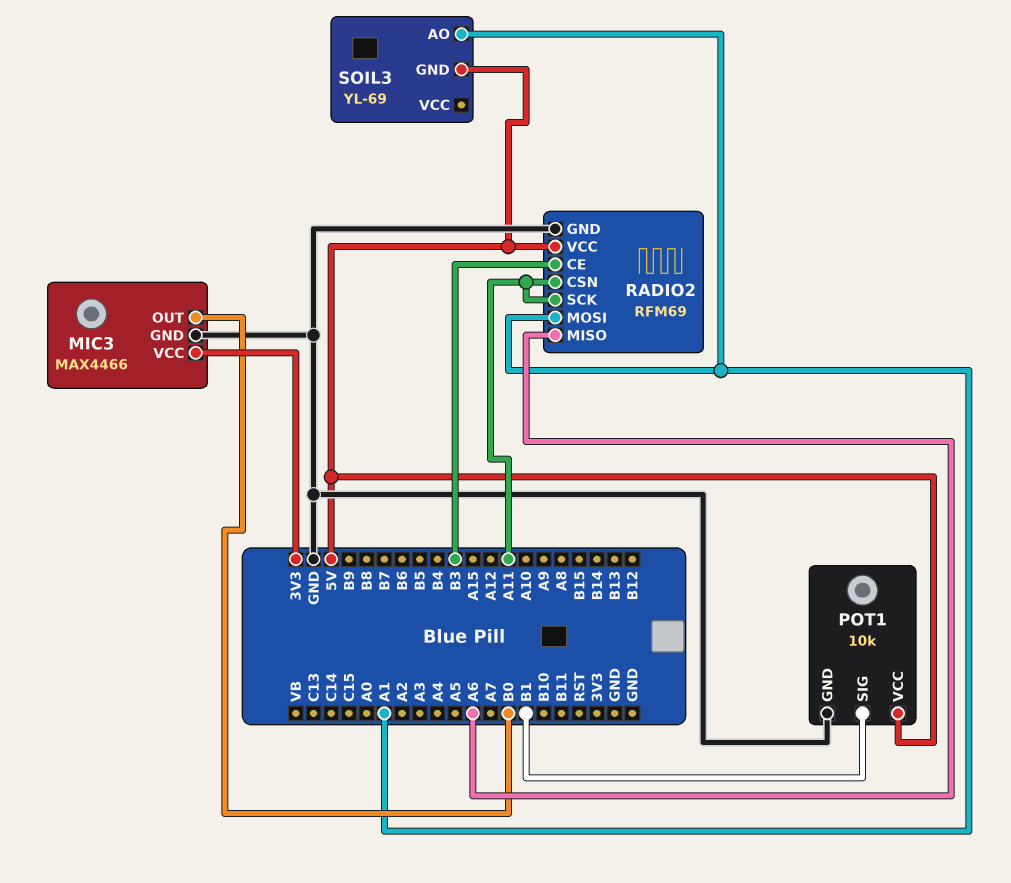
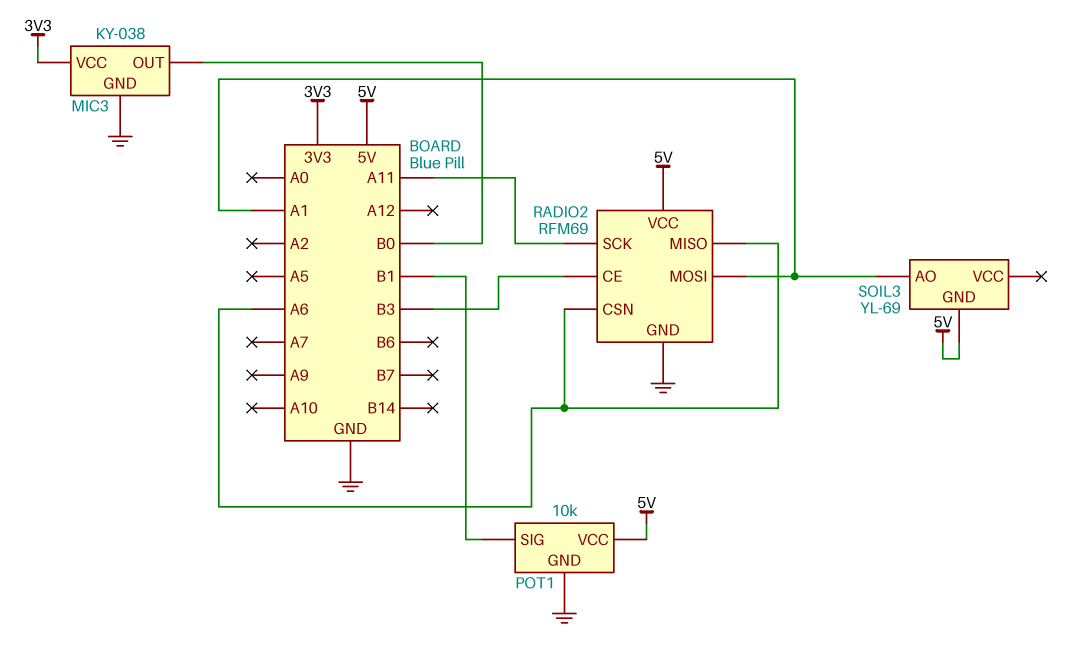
MIC3: MAX4466 -> KY-038
RADIO2 pin CSN: A11 -> A6

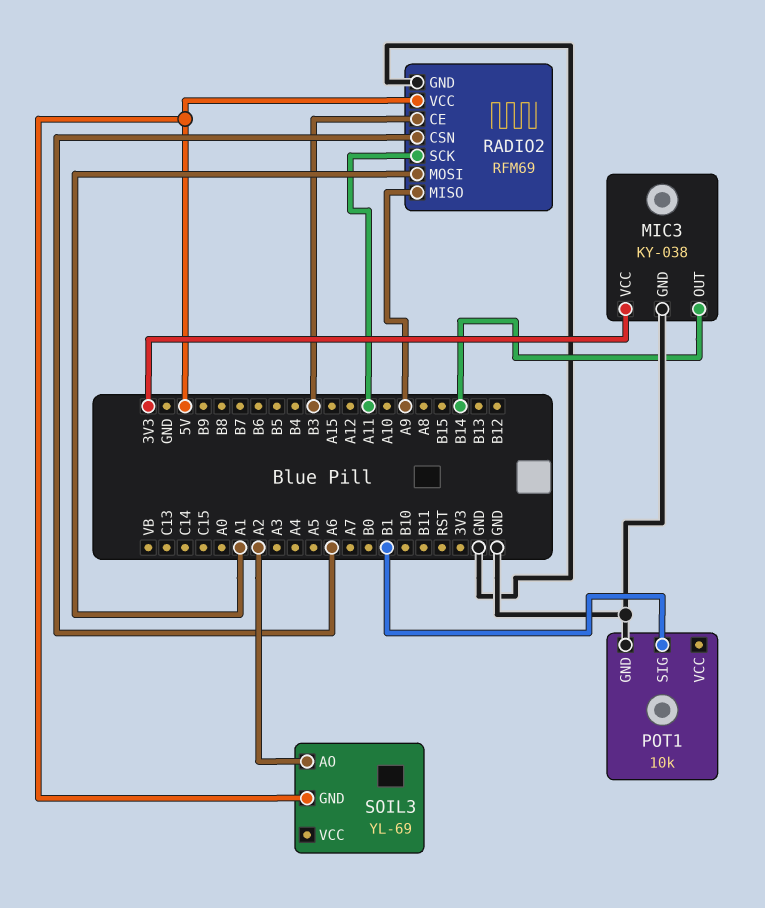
MIC3 pin OUT: B0 -> B14
POT1 pin VCC: 5V -> none
RADIO2 pin MISO: A6 -> A9
SOIL3 pin AO: A1 -> A2

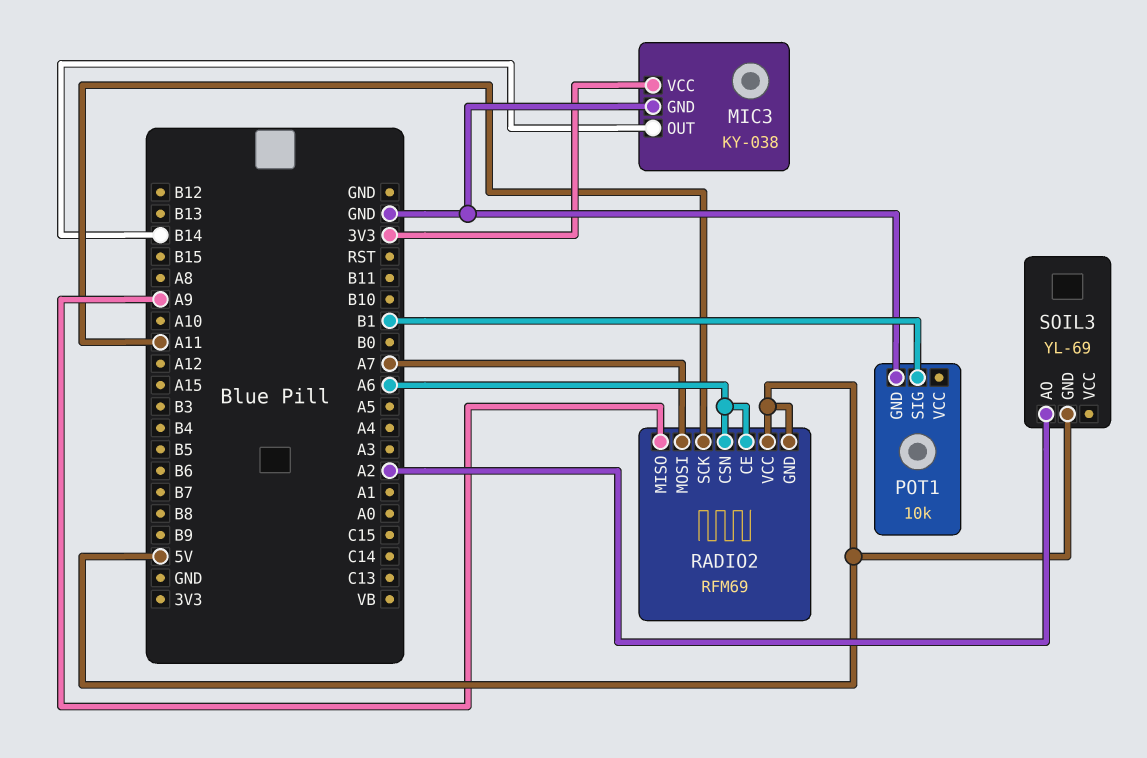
RADIO2 pin CE: B3 -> A6
RADIO2 pin GND: GND -> 5V
RADIO2 pin MOSI: A1 -> A7

